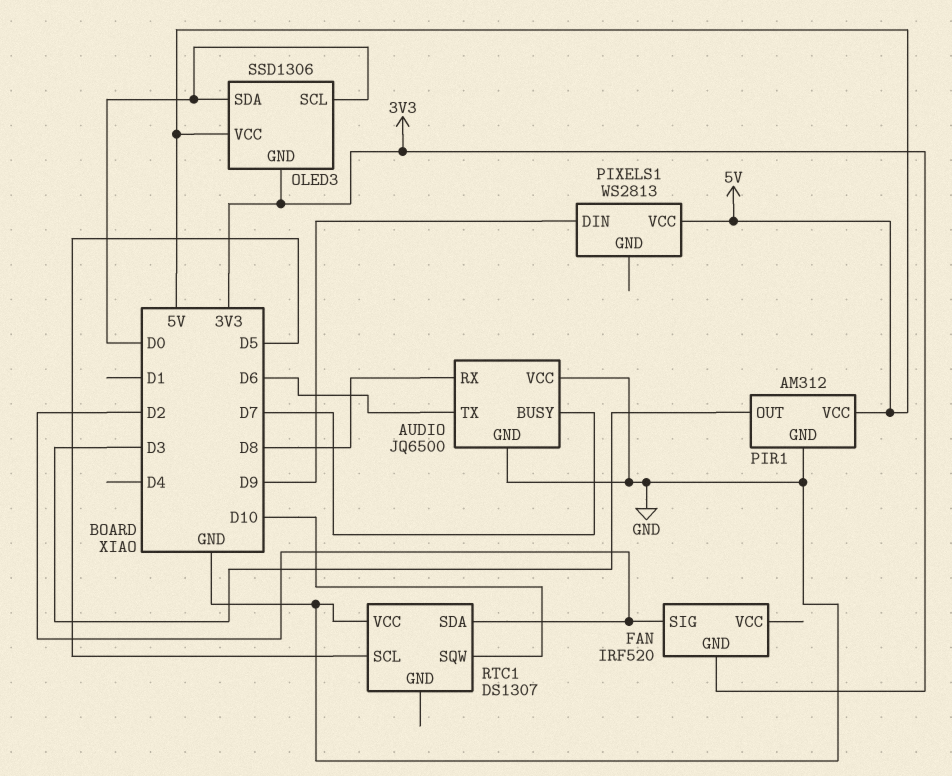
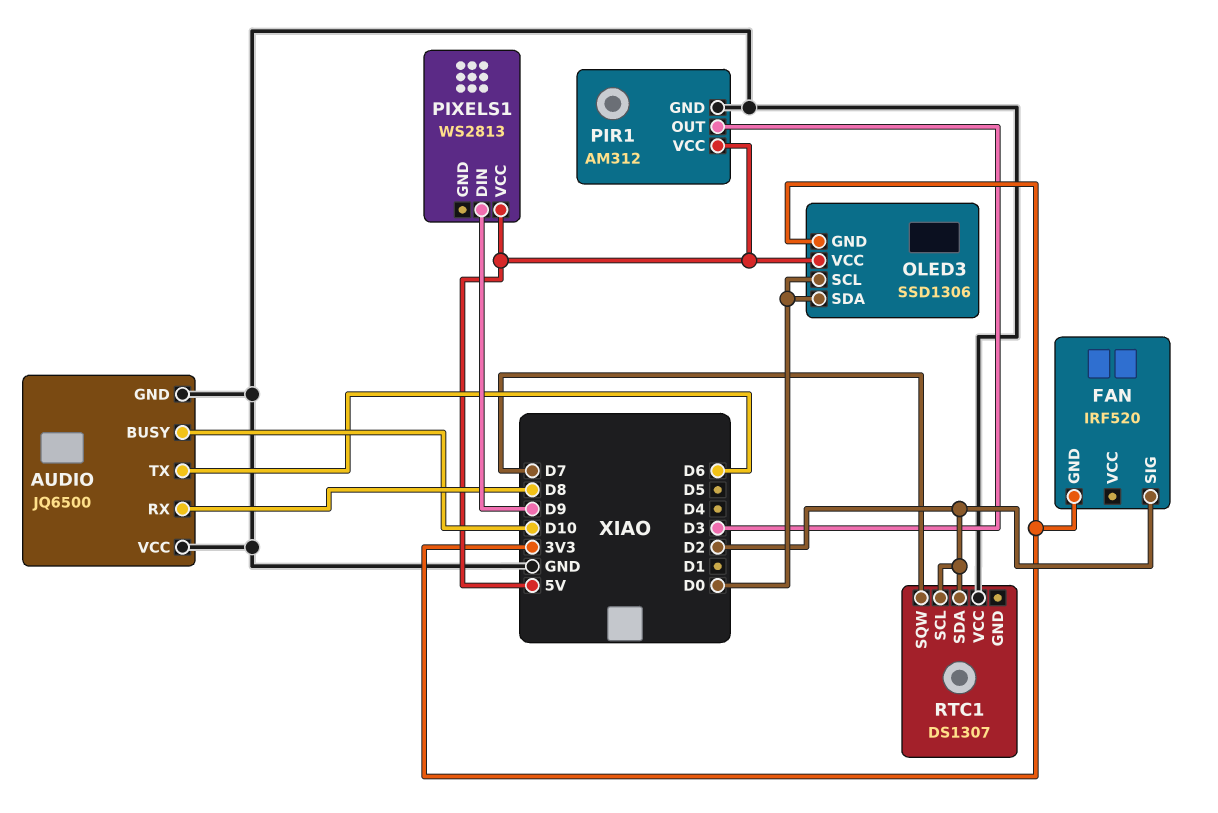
AUDIO pin BUSY: D7 -> D10
RTC1 pin SCL: D5 -> D2
RTC1 pin SQW: D10 -> D7

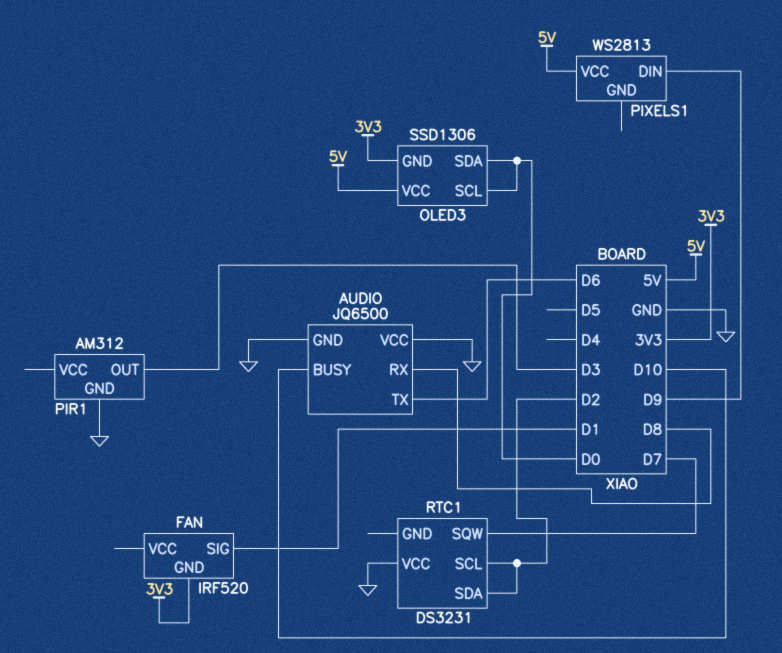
FAN pin SIG: D2 -> D1
PIR1 pin VCC: 5V -> none
RTC1: DS1307 -> DS3231

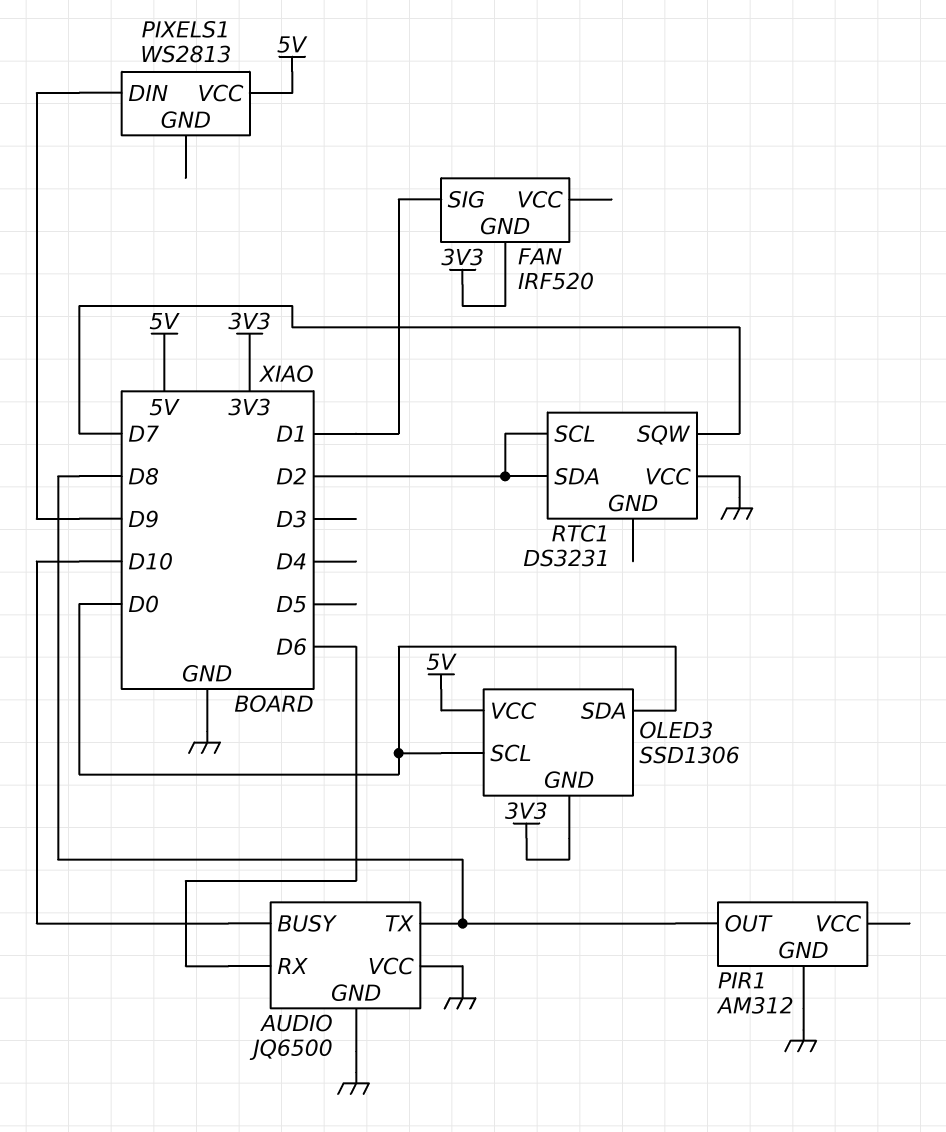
AUDIO pin RX: D8 -> D6
AUDIO pin TX: D6 -> D8
PIR1 pin OUT: D3 -> D8

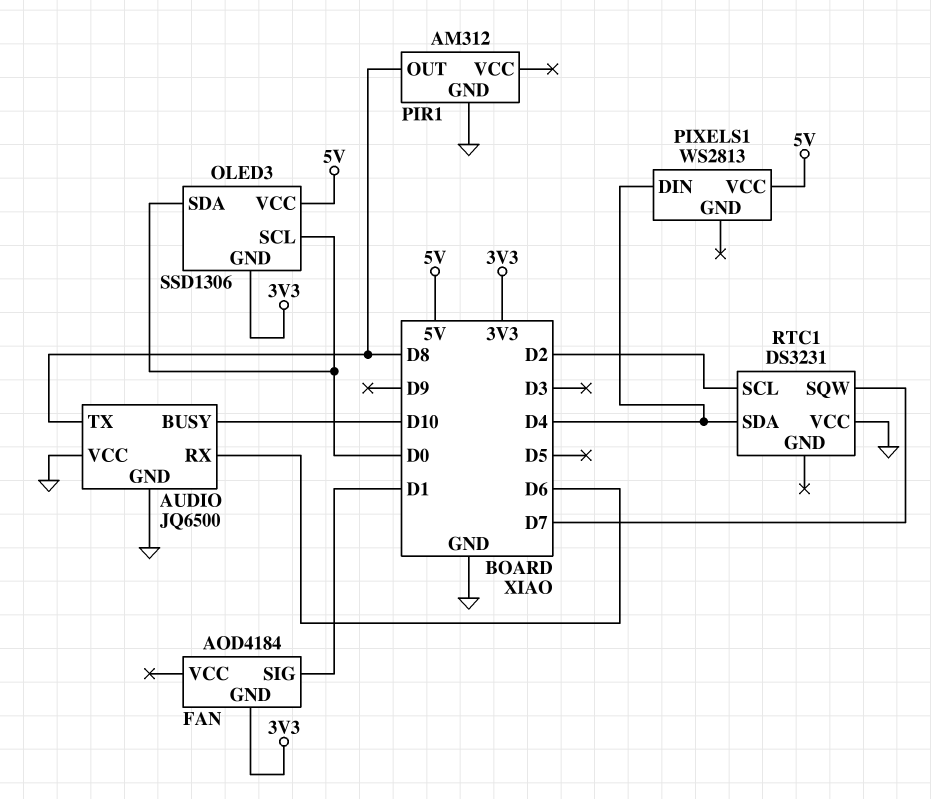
FAN: IRF520 -> AOD4184
PIXELS1 pin DIN: D9 -> D4
RTC1 pin SDA: D2 -> D4

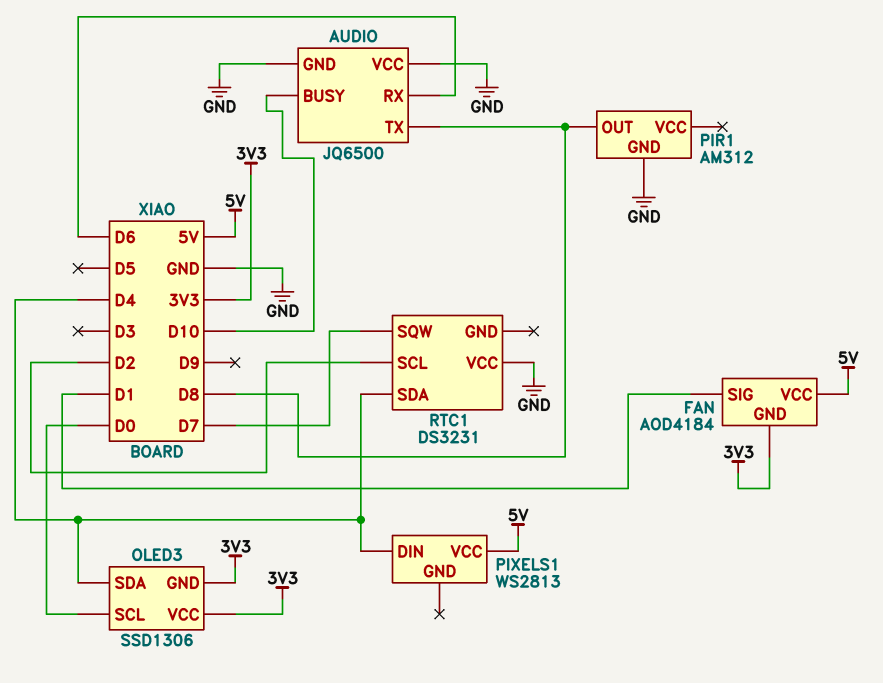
FAN pin VCC: none -> 5V
OLED3 pin SDA: D0 -> D4
OLED3 pin VCC: 5V -> 3V3

